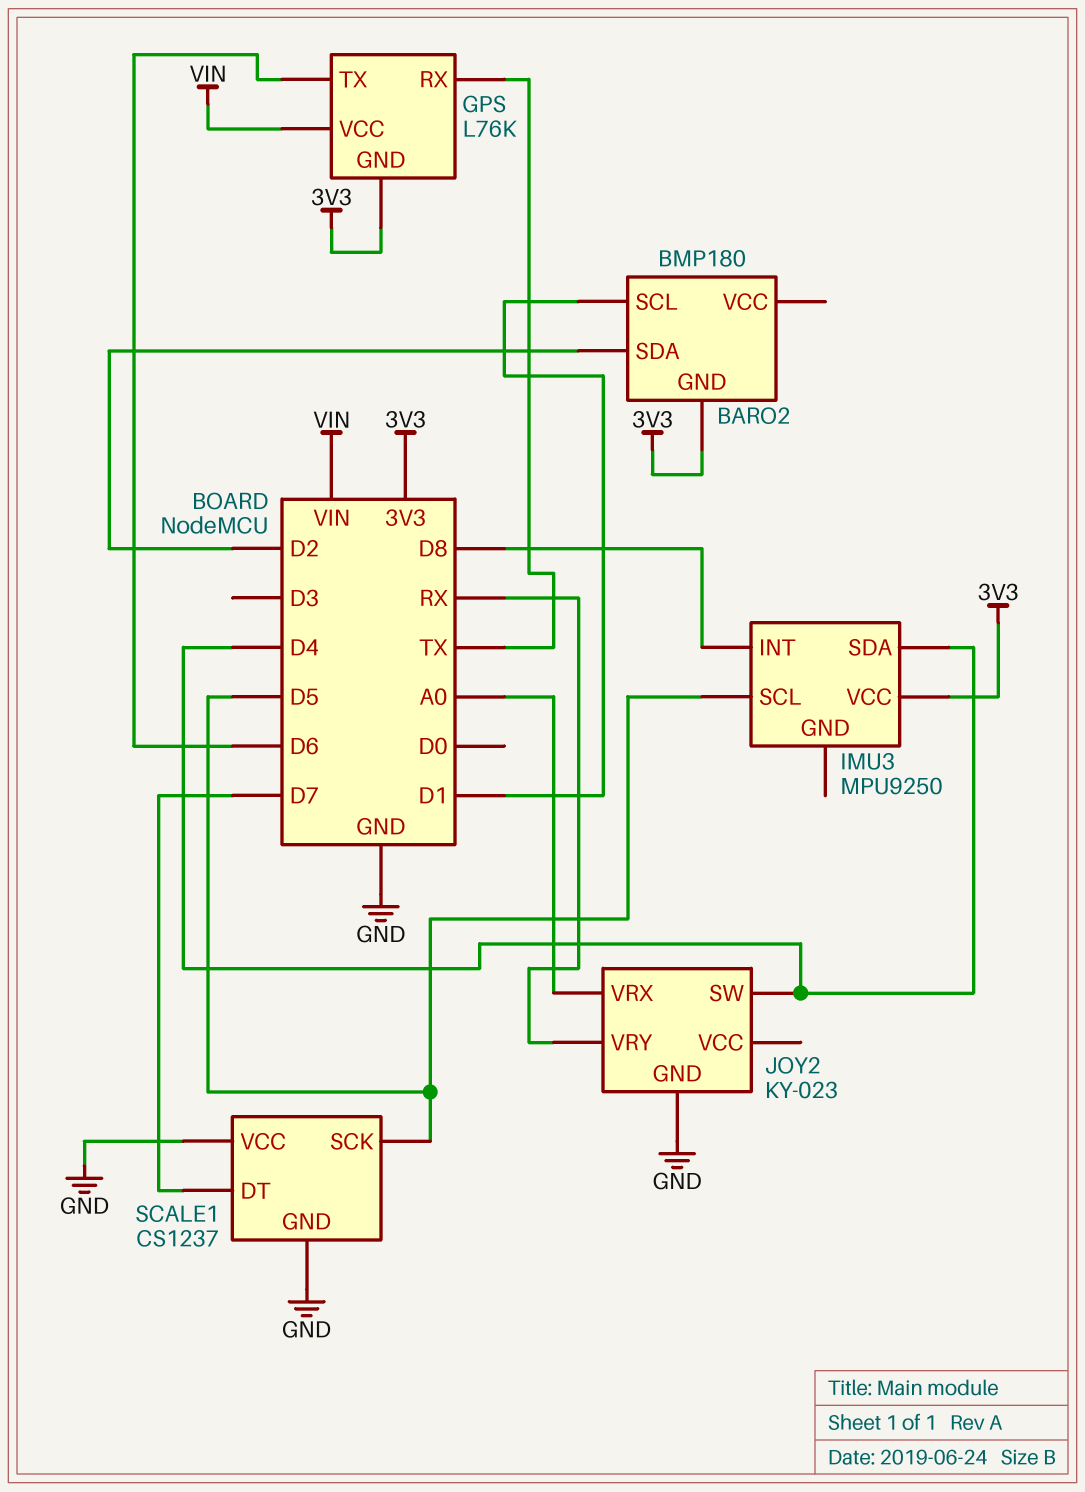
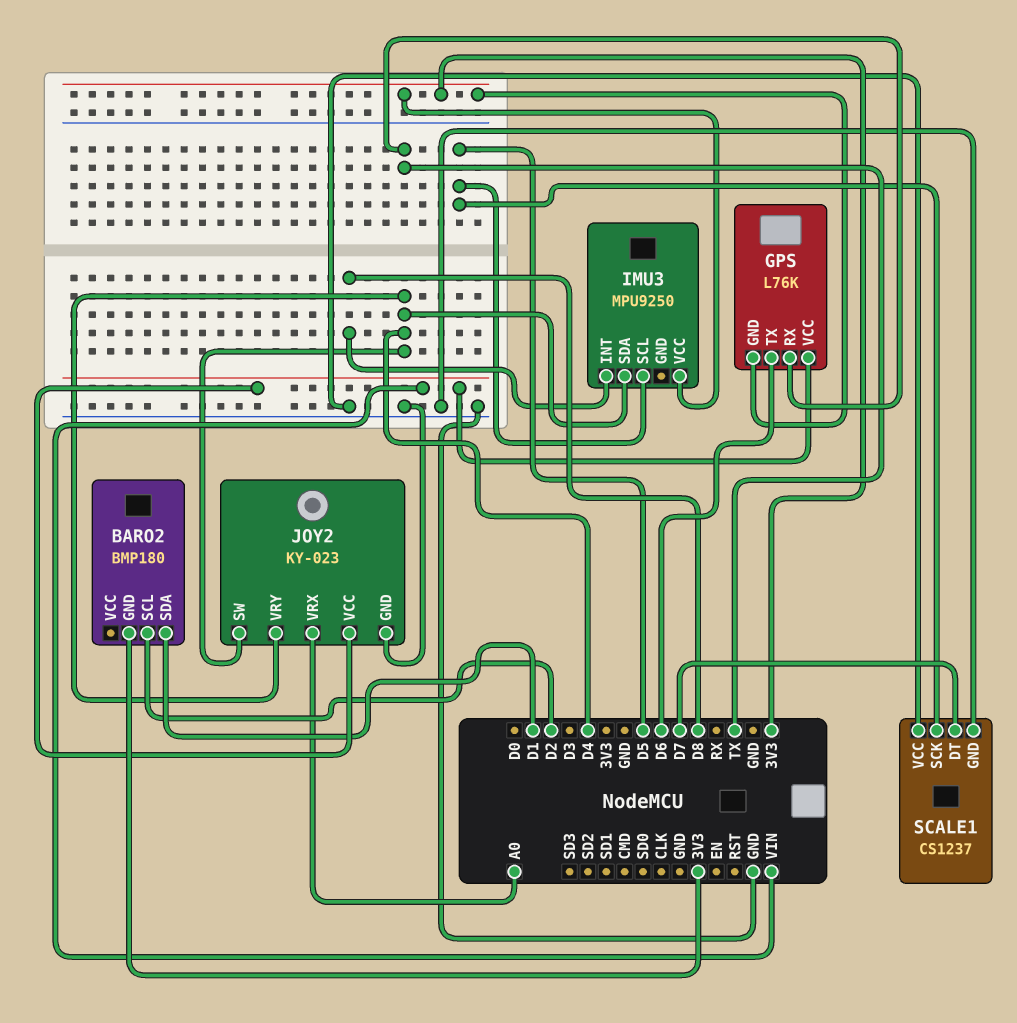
BARO2 pin SCL: D1 -> D2
BARO2 pin SDA: D2 -> D1
JOY2 pin VCC: none -> VIN
JOY2 pin VRY: RX -> D4

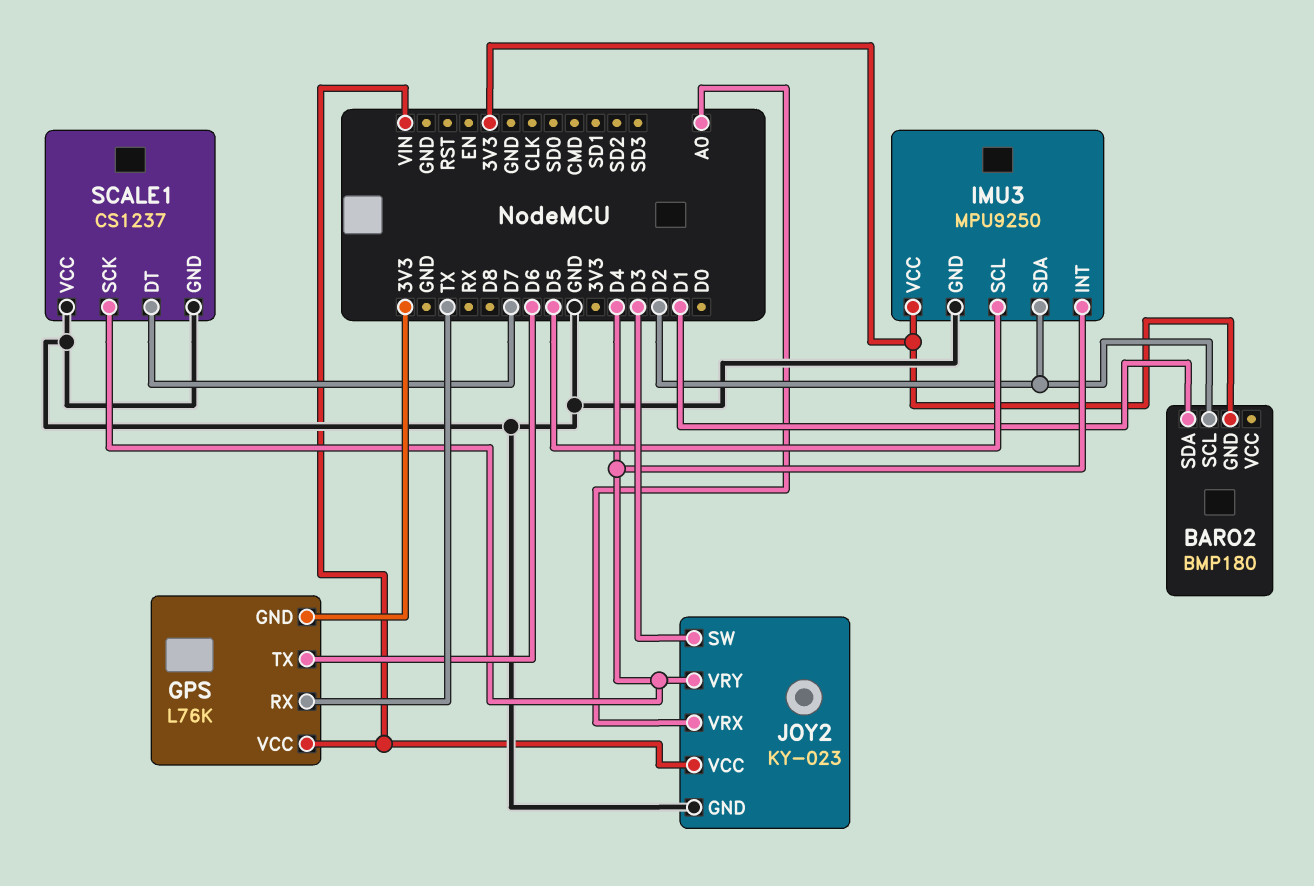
IMU3 pin GND: none -> GND
IMU3 pin INT: D8 -> D4
IMU3 pin SDA: D4 -> D2
JOY2 pin SW: D4 -> D3
SCALE1 pin SCK: D5 -> D4

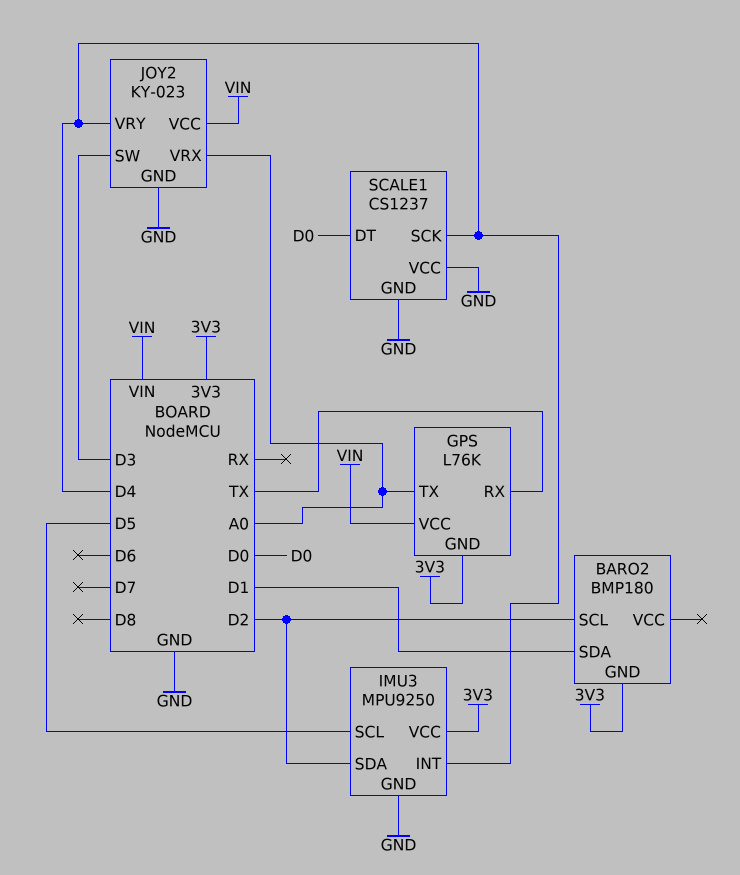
GPS pin TX: D6 -> A0
SCALE1 pin DT: D7 -> D0

